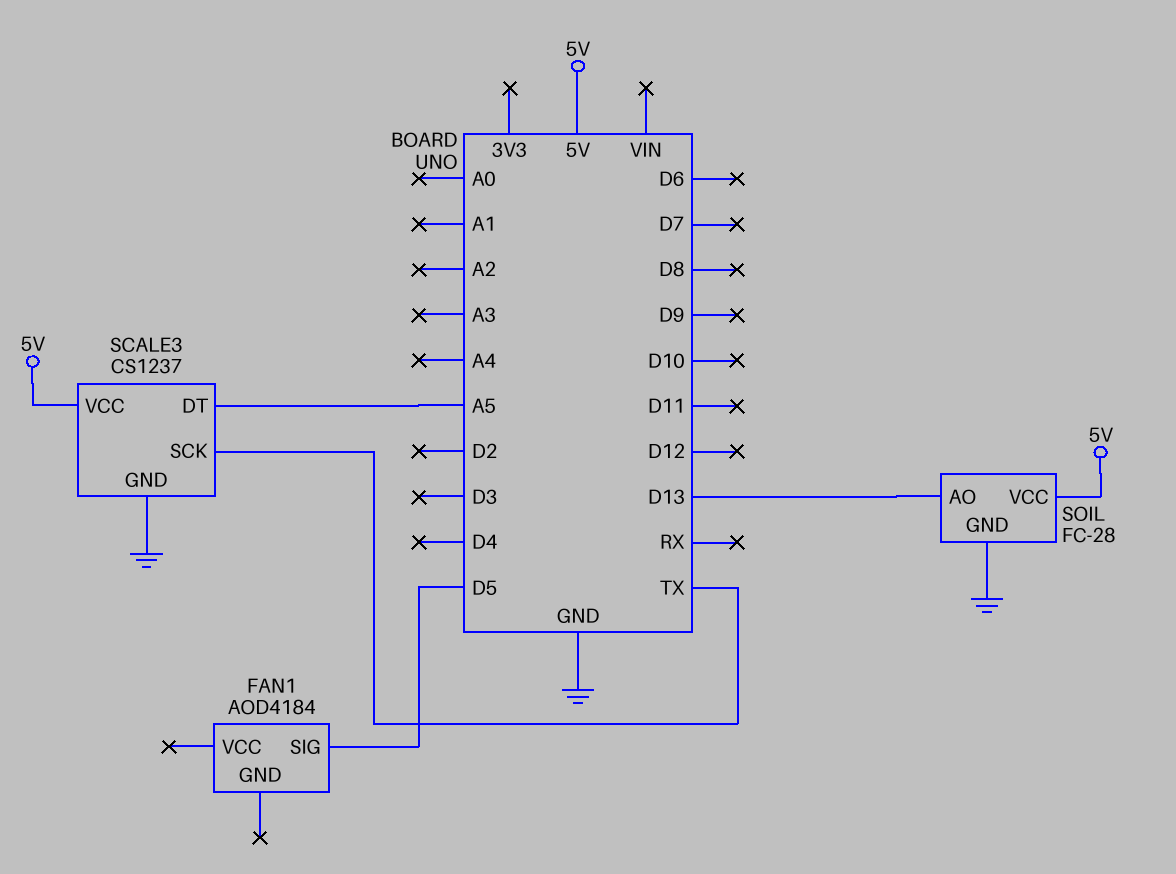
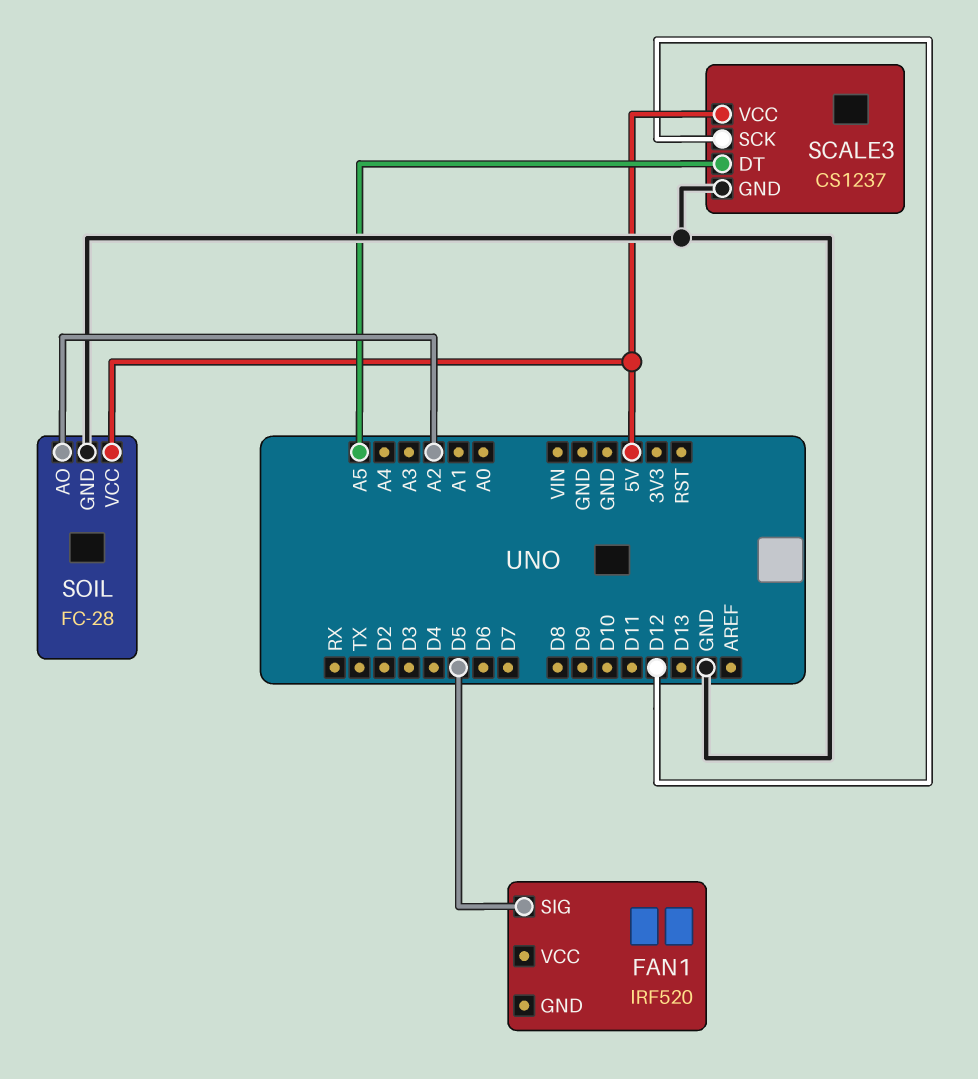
FAN1: AOD4184 -> IRF520
SCALE3 pin SCK: TX -> D12
SOIL pin AO: D13 -> A2

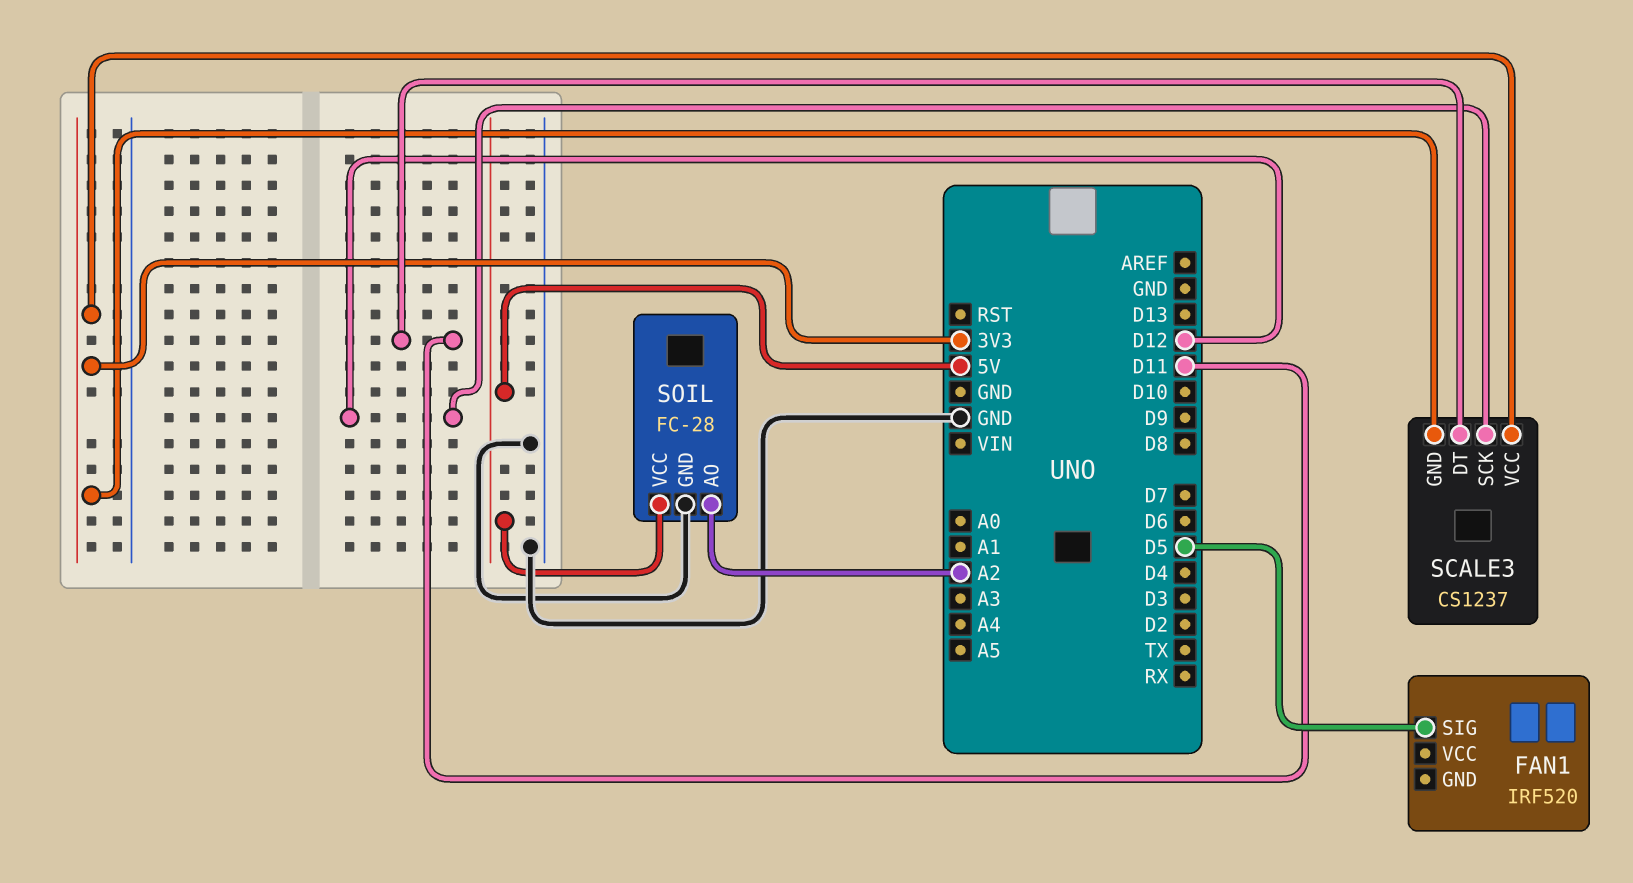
SCALE3 pin DT: A5 -> D11
SCALE3 pin GND: GND -> 3V3
SCALE3 pin VCC: 5V -> 3V3

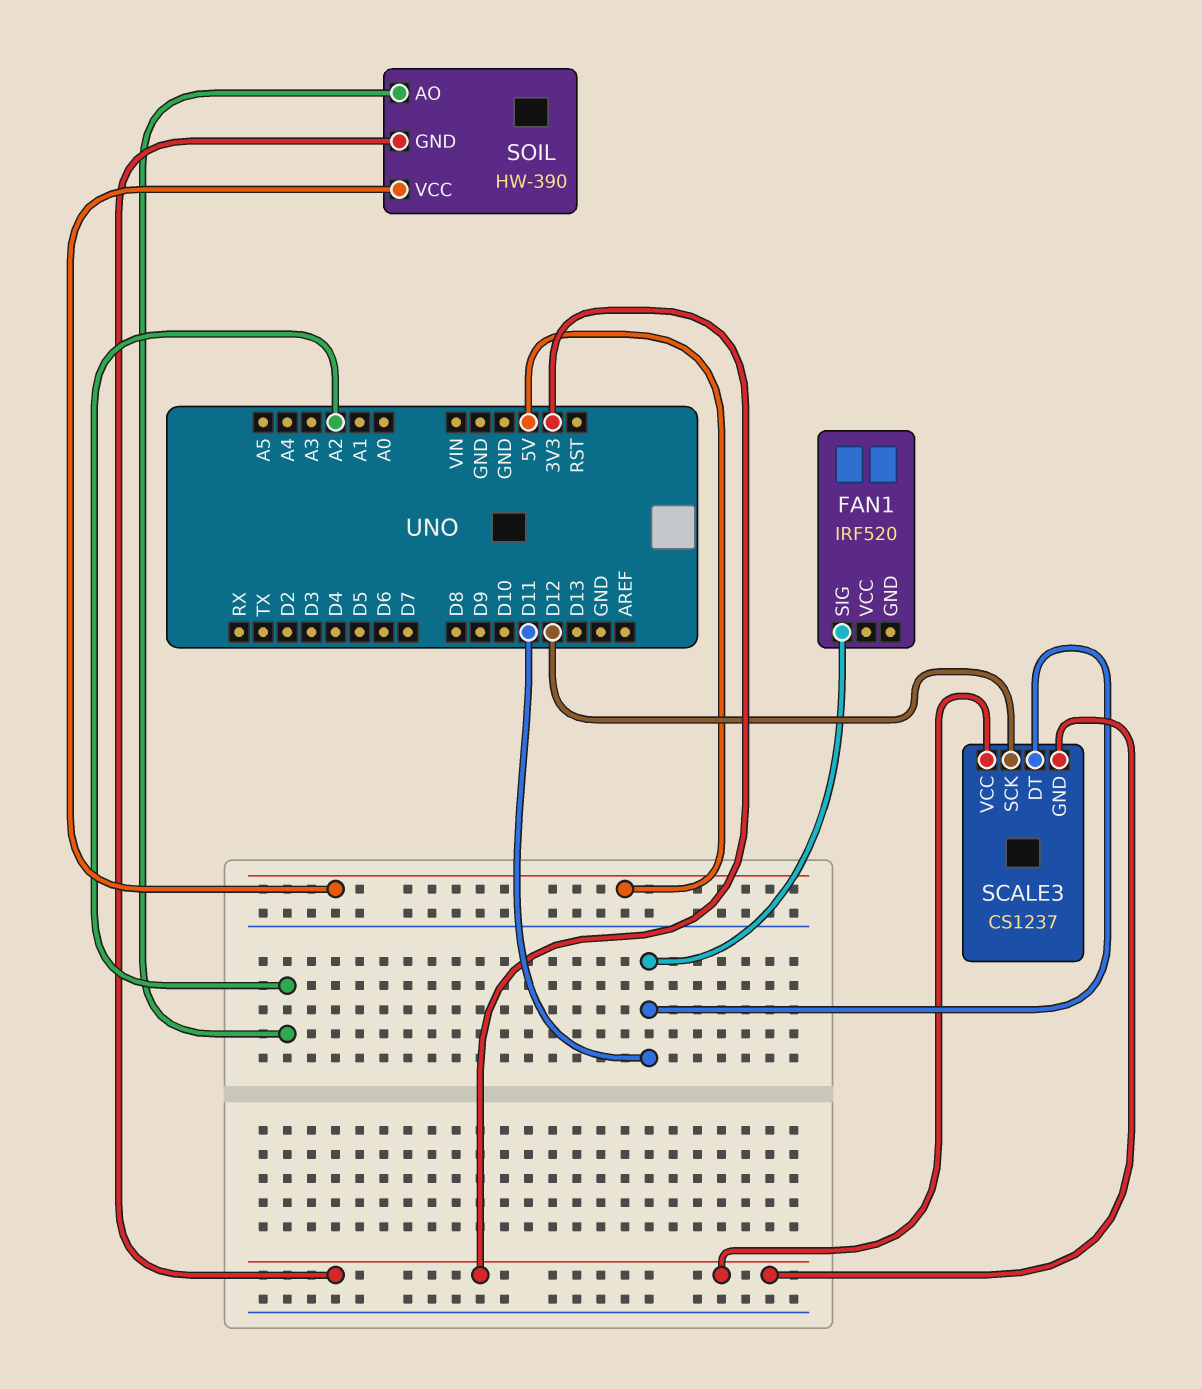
FAN1 pin SIG: D5 -> D11
SOIL: FC-28 -> HW-390
SOIL pin GND: GND -> 3V3

